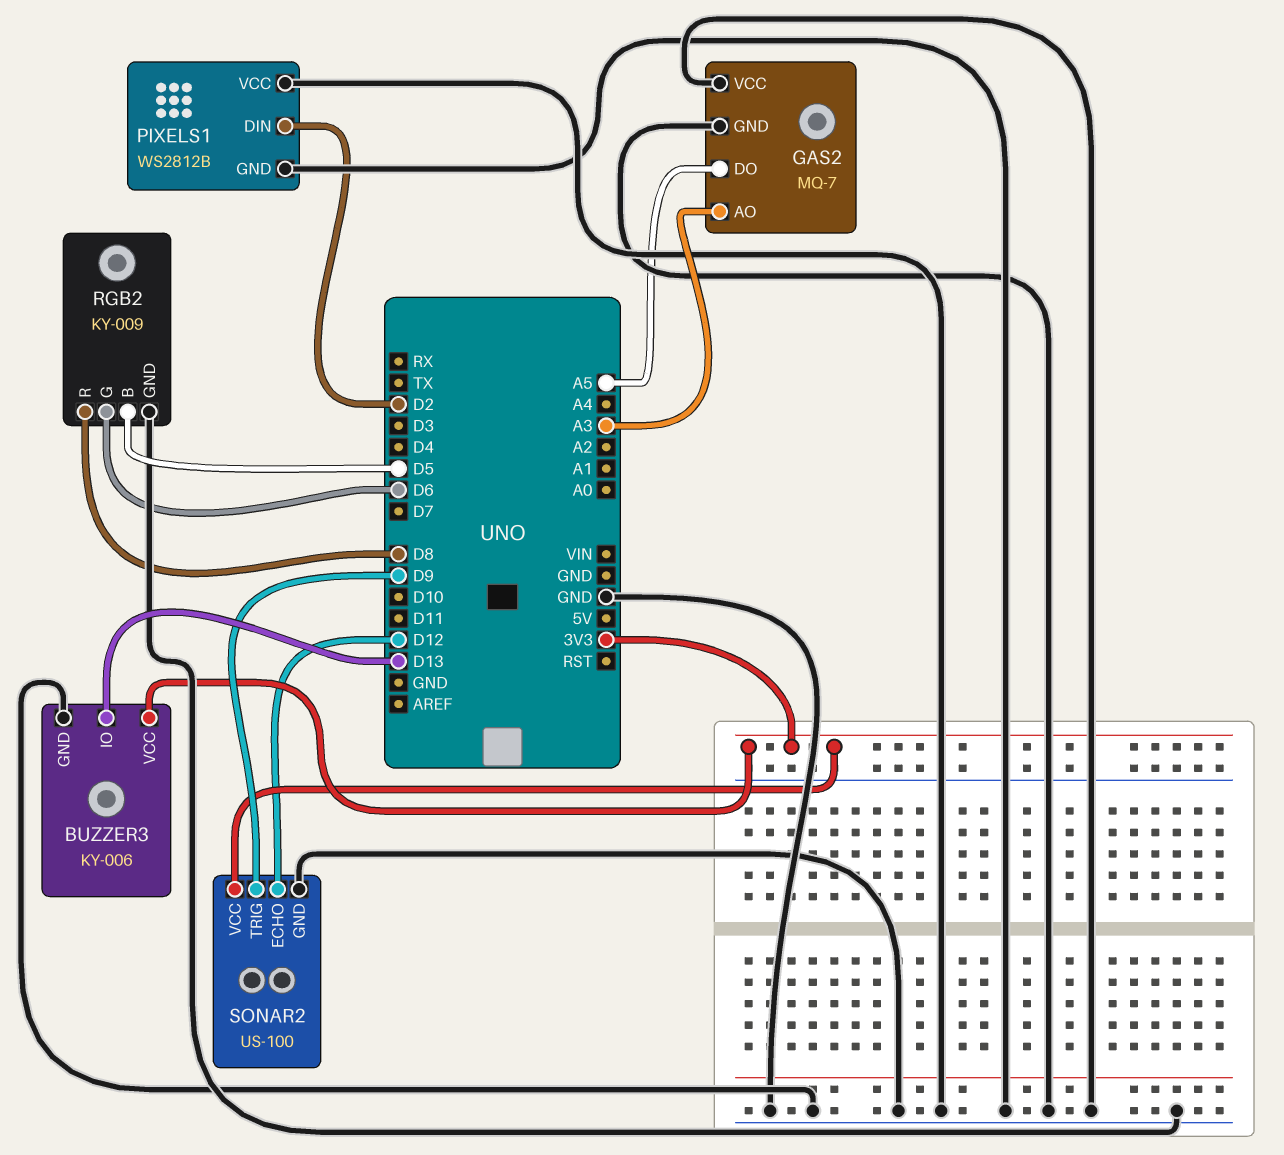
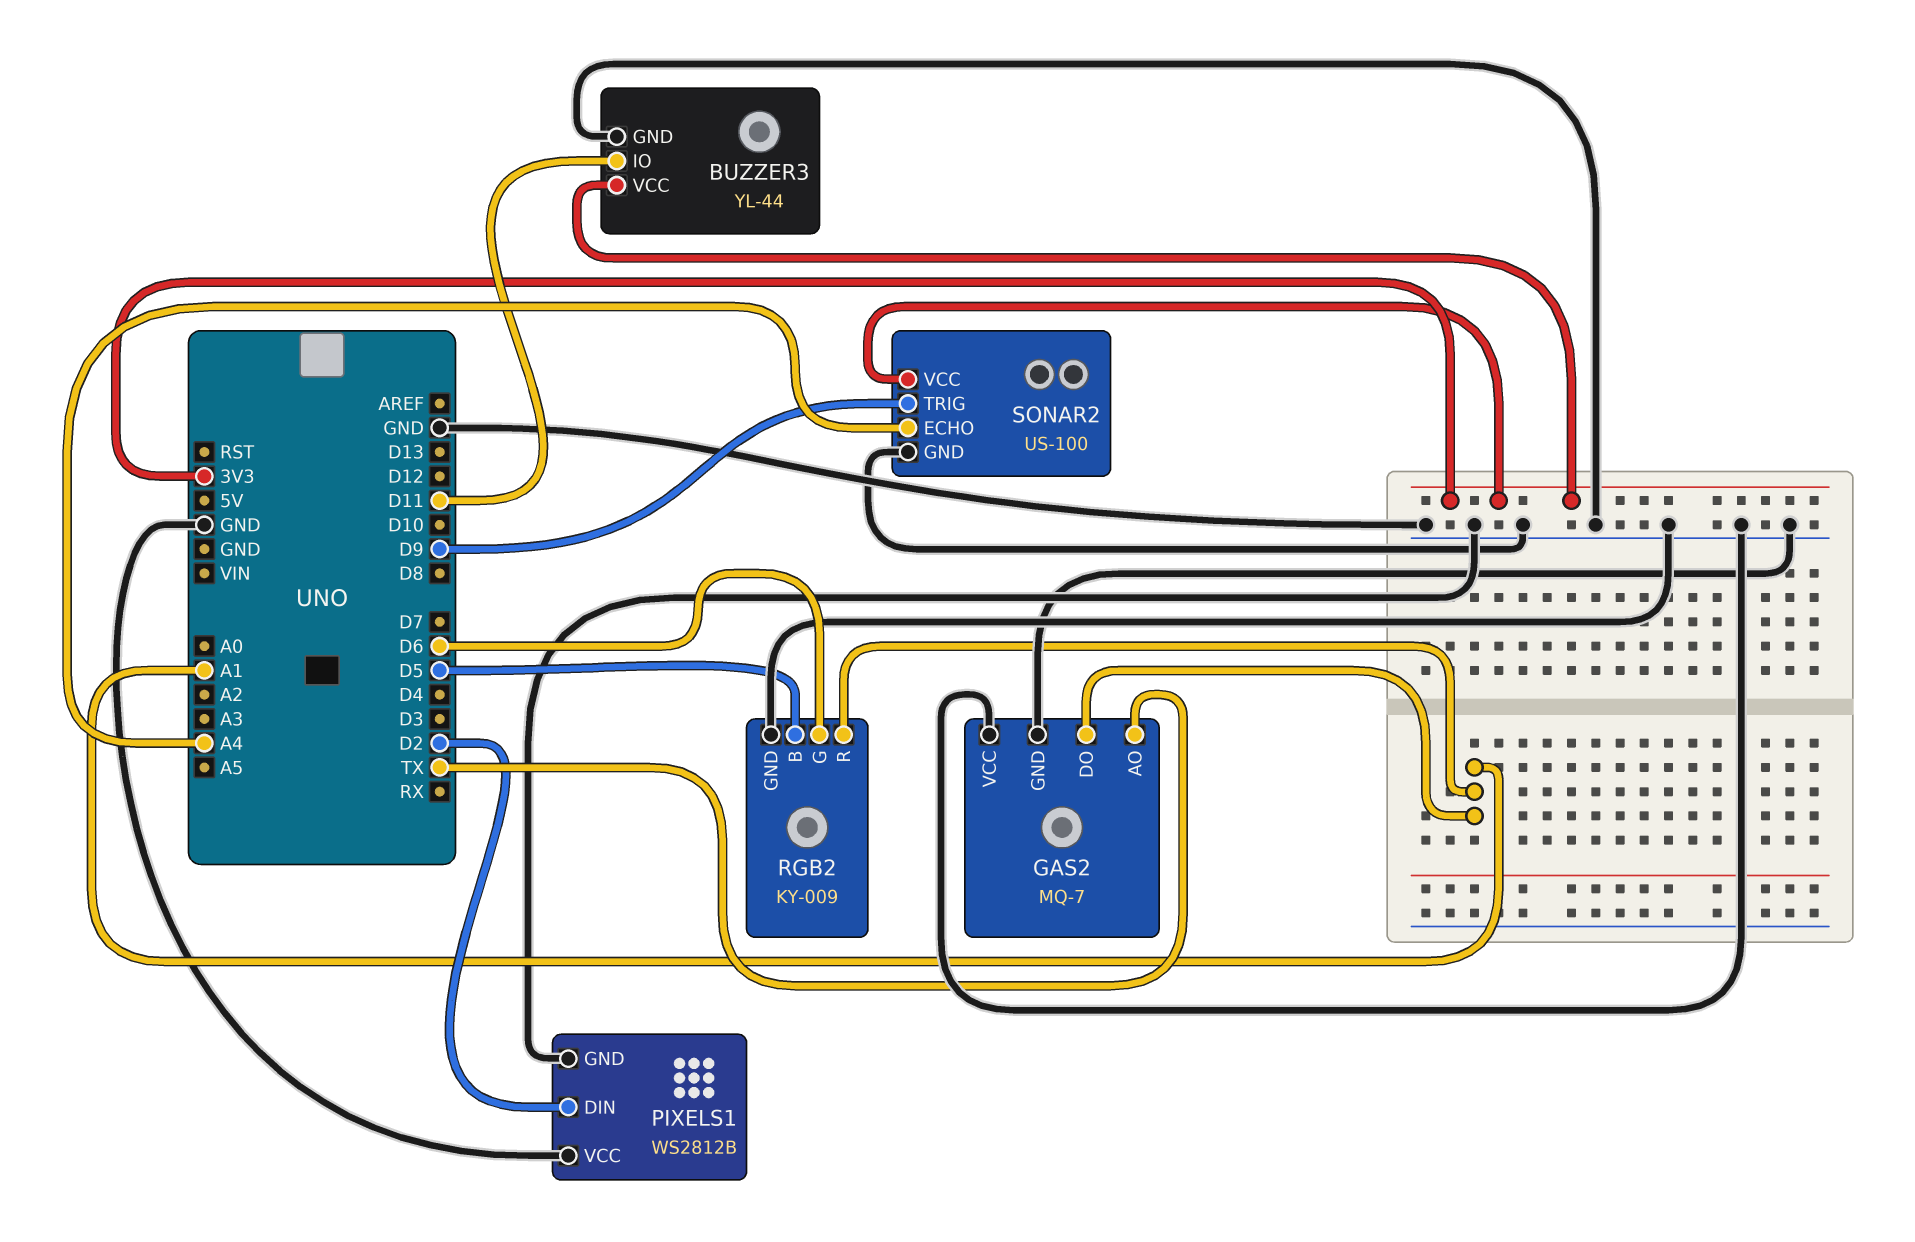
BUZZER3: KY-006 -> YL-44
BUZZER3 pin IO: D13 -> D11
GAS2 pin AO: A3 -> TX
GAS2 pin DO: A5 -> A1
RGB2 pin R: D8 -> A1
SONAR2 pin ECHO: D12 -> A4

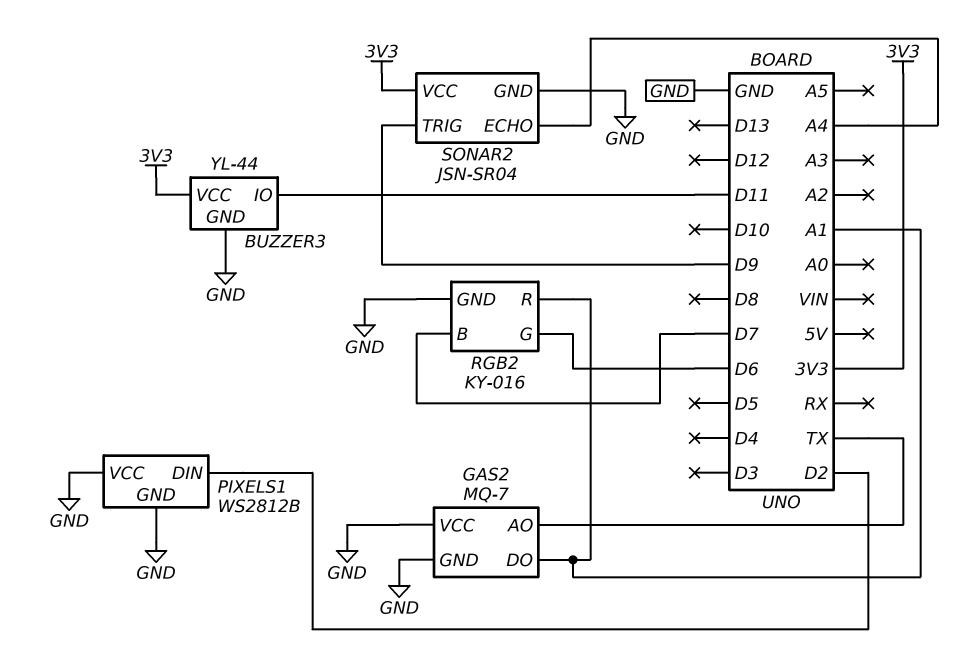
RGB2: KY-009 -> KY-016
RGB2 pin B: D5 -> D7
SONAR2: US-100 -> JSN-SR04

